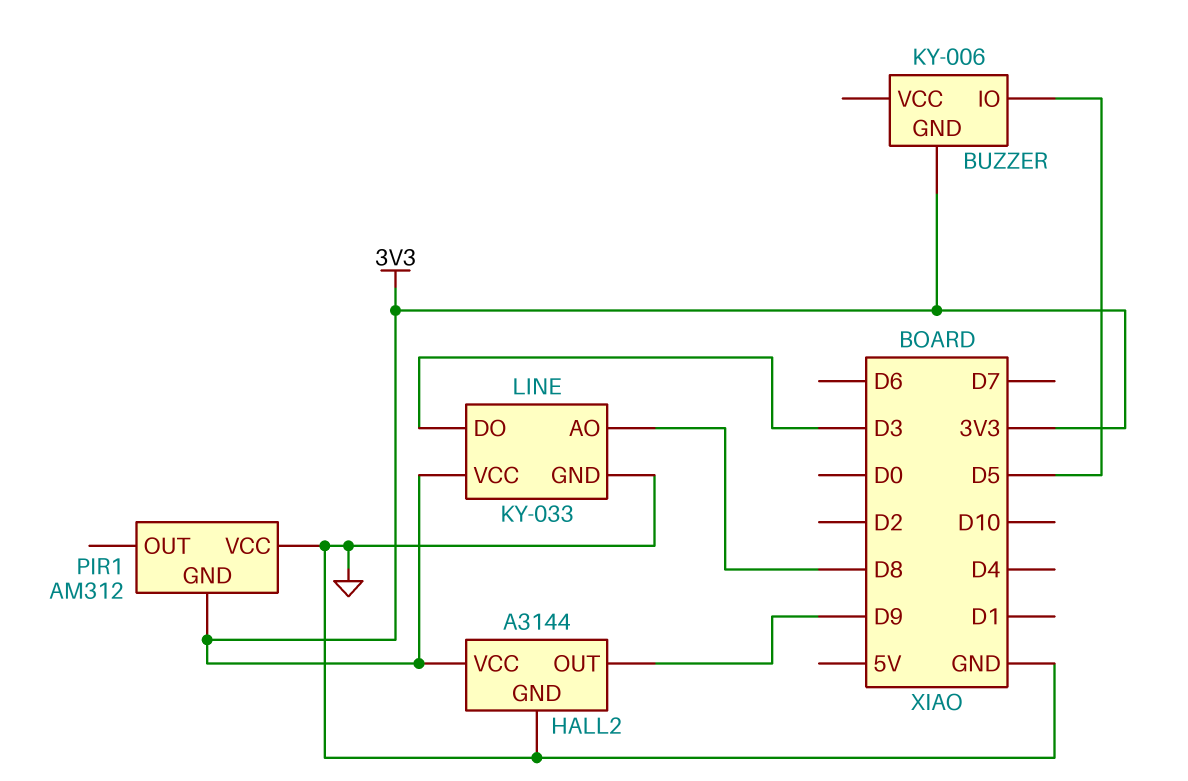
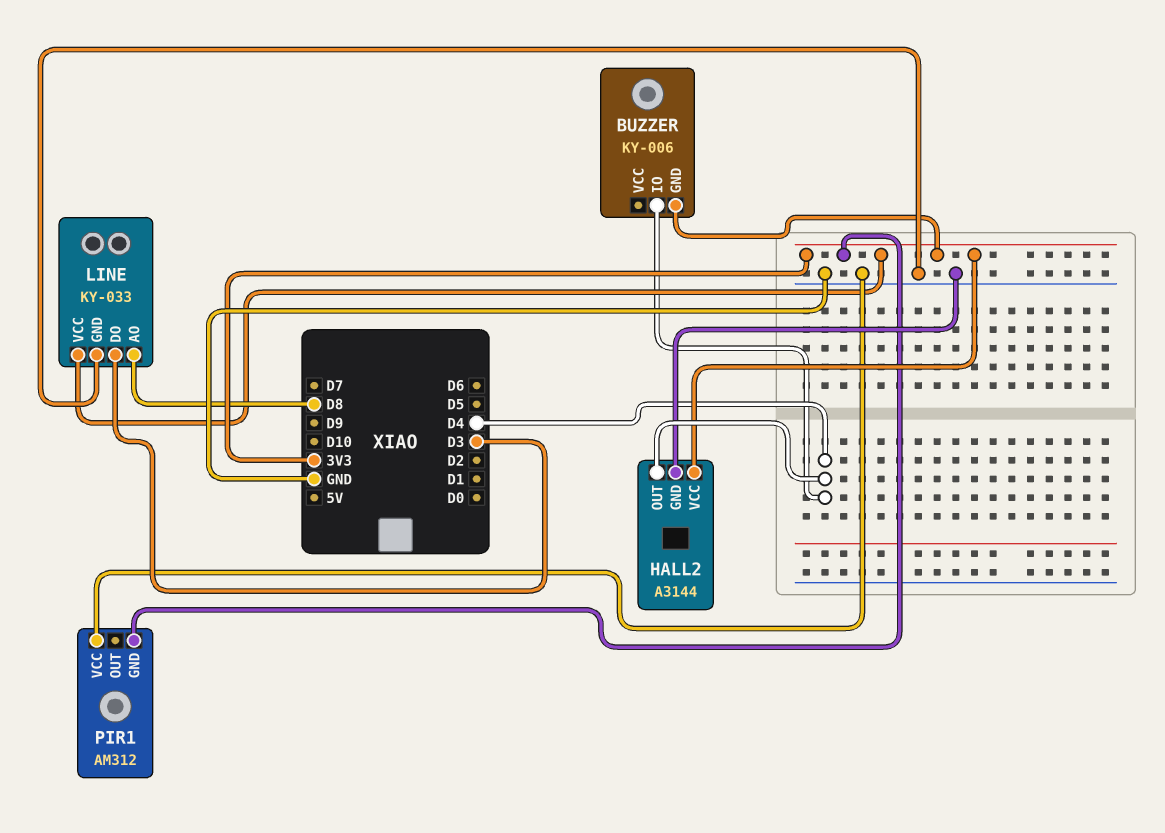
BUZZER pin IO: D5 -> D4
HALL2 pin OUT: D9 -> D4

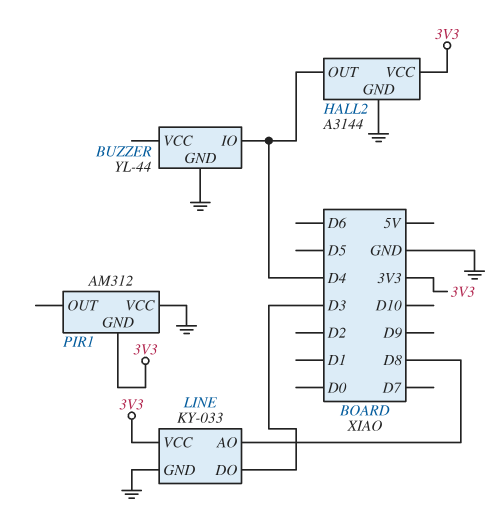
BUZZER: KY-006 -> YL-44
BUZZER pin GND: 3V3 -> GND

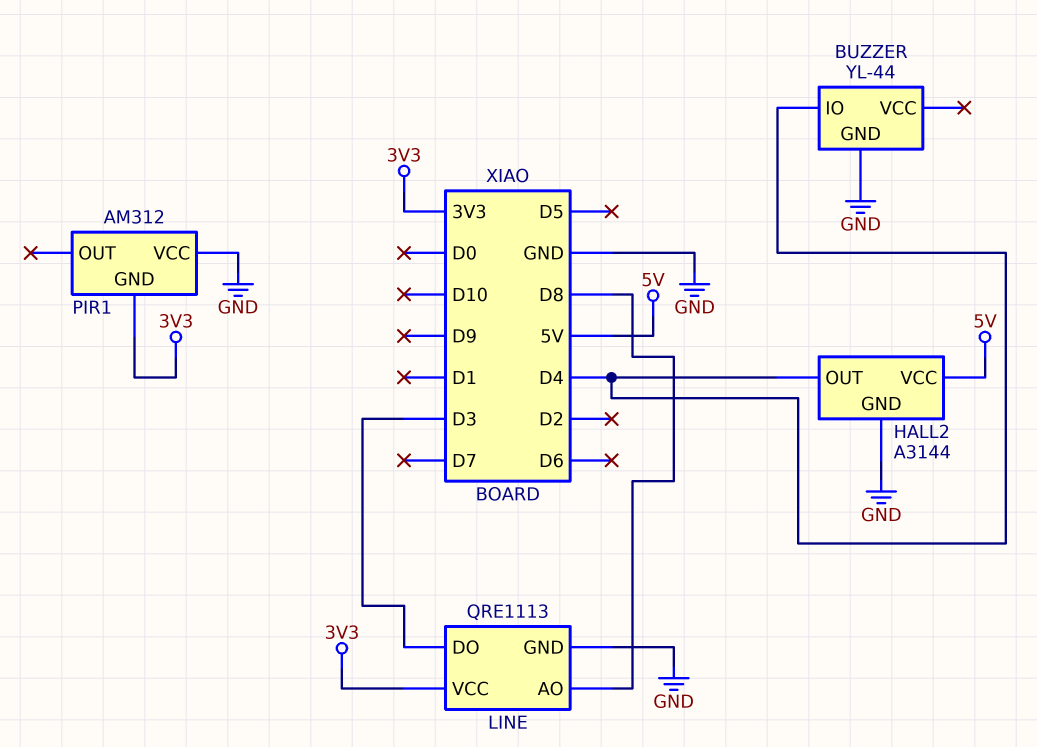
HALL2 pin VCC: 3V3 -> 5V
LINE: KY-033 -> QRE1113

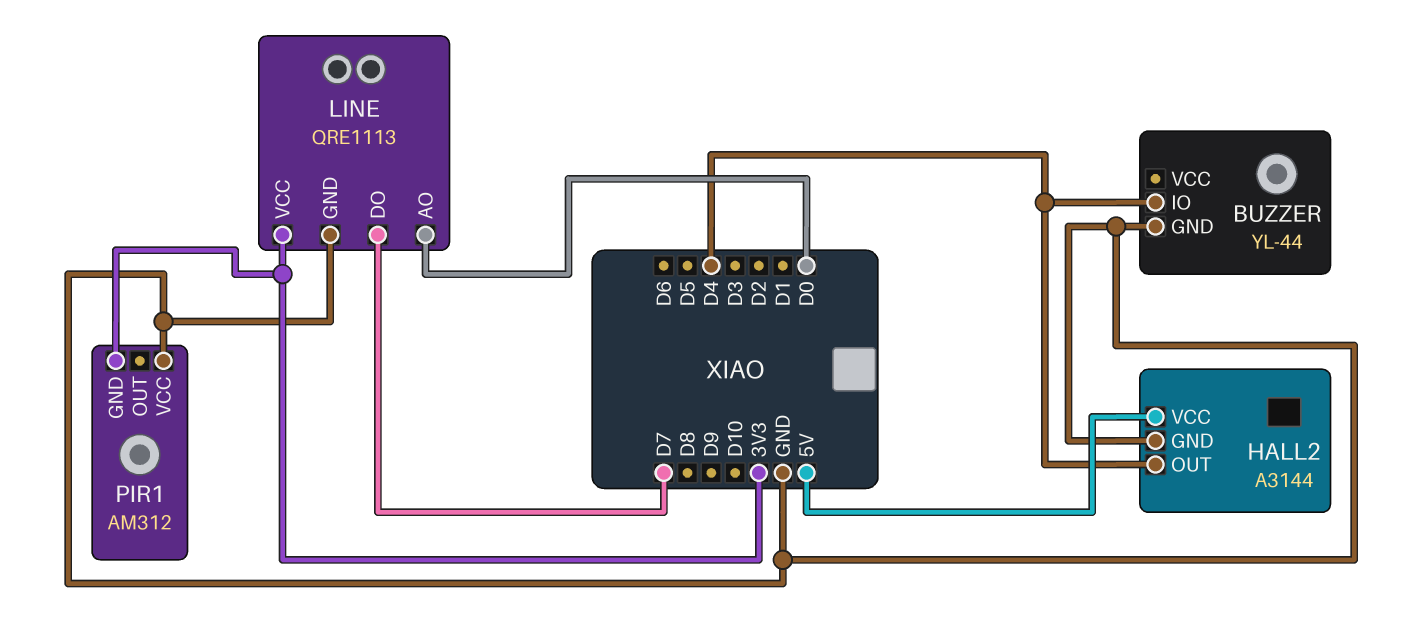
LINE pin AO: D8 -> D0
LINE pin DO: D3 -> D7

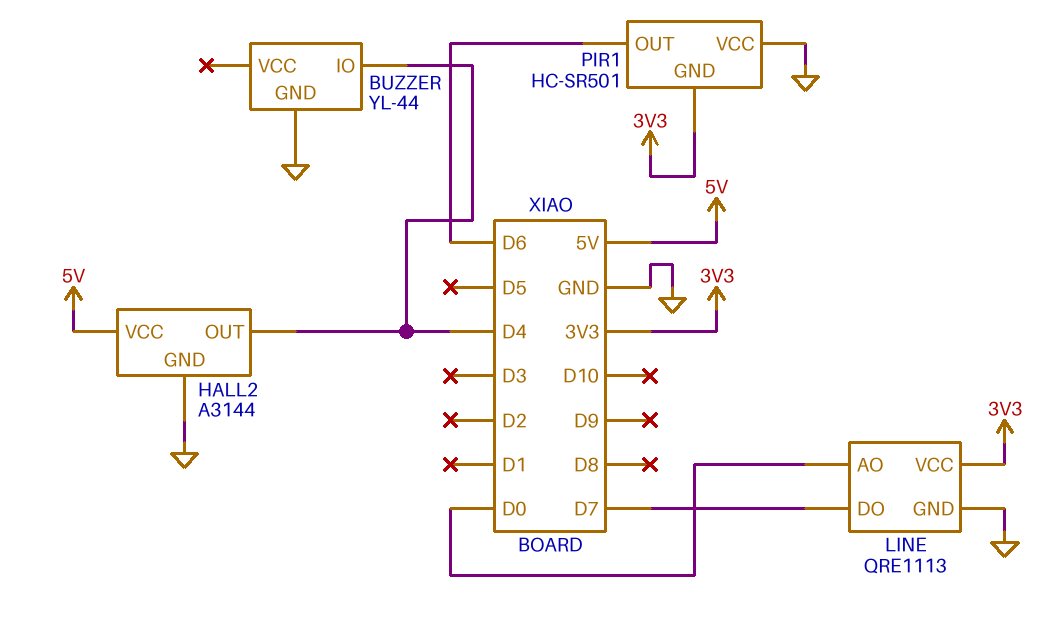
PIR1: AM312 -> HC-SR501
PIR1 pin OUT: none -> D6

